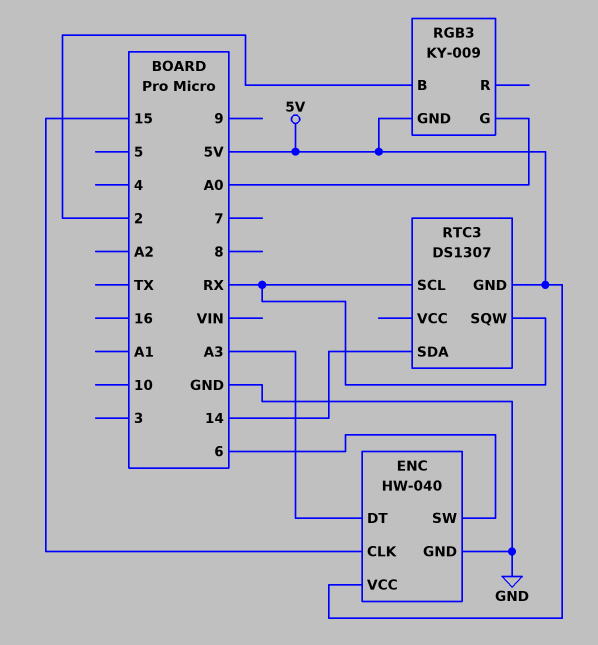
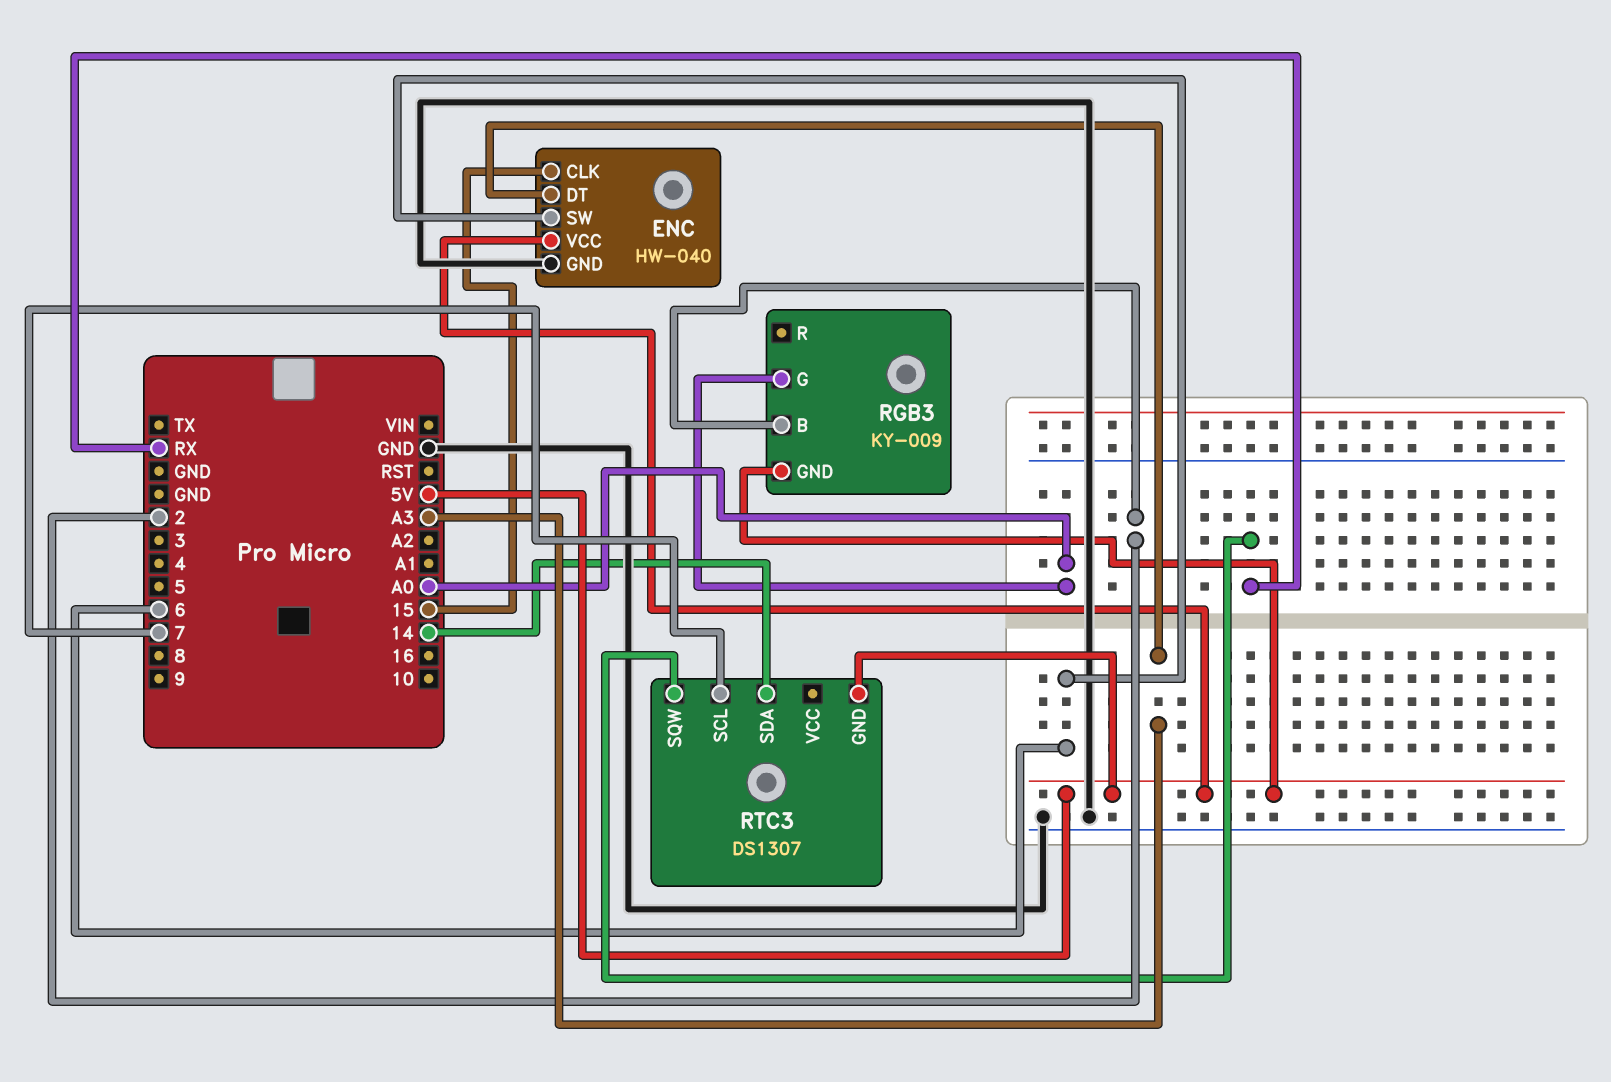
RTC3 pin SCL: RX -> 7

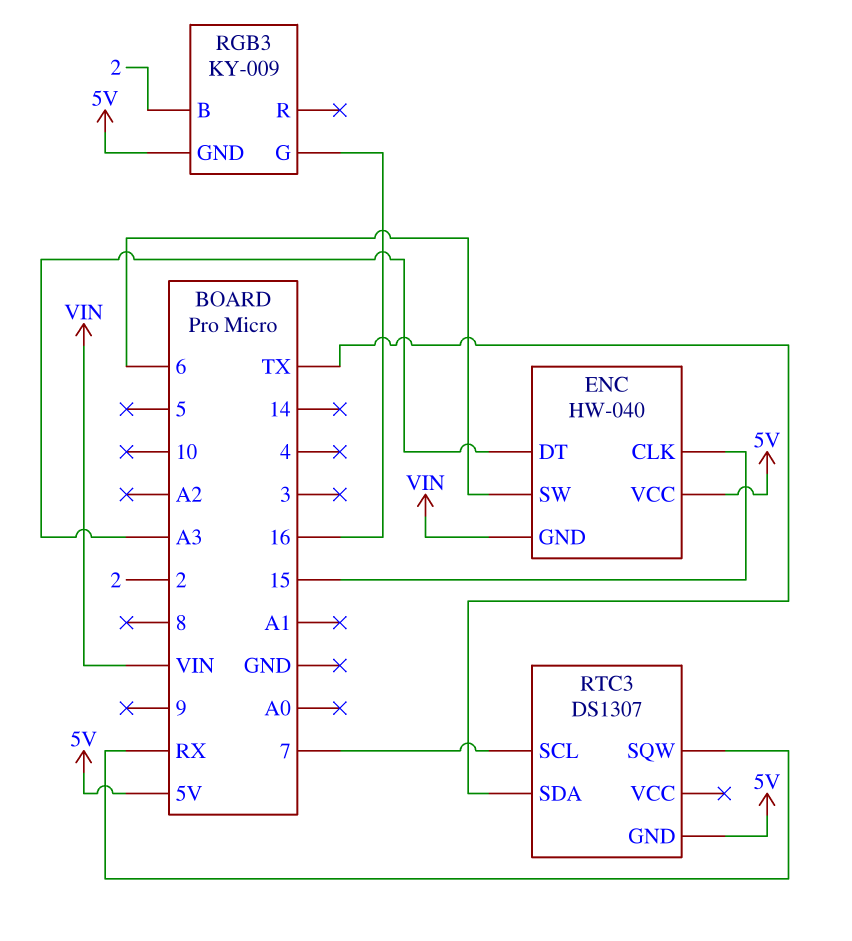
ENC pin GND: GND -> VIN
RGB3 pin G: A0 -> 16
RTC3 pin SDA: 14 -> TX

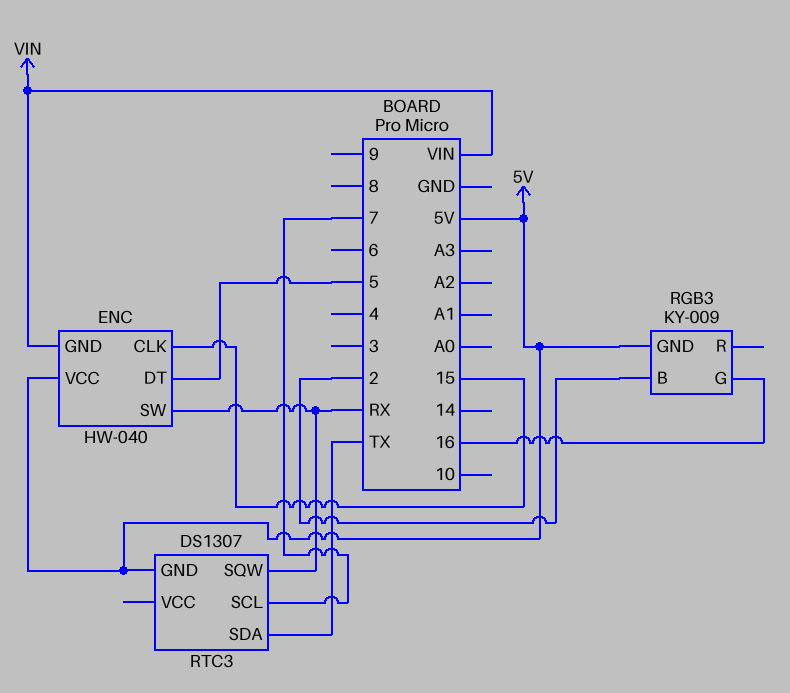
ENC pin DT: A3 -> 5
ENC pin SW: 6 -> RX

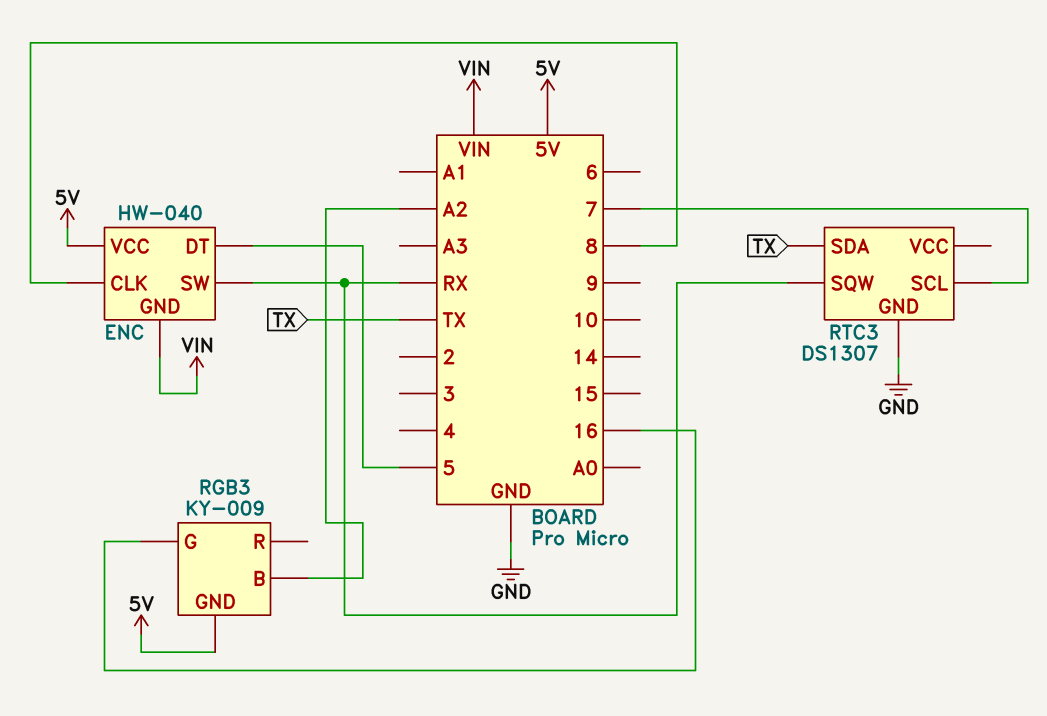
ENC pin CLK: 15 -> 8
RGB3 pin B: 2 -> A2
RTC3 pin GND: 5V -> GND

